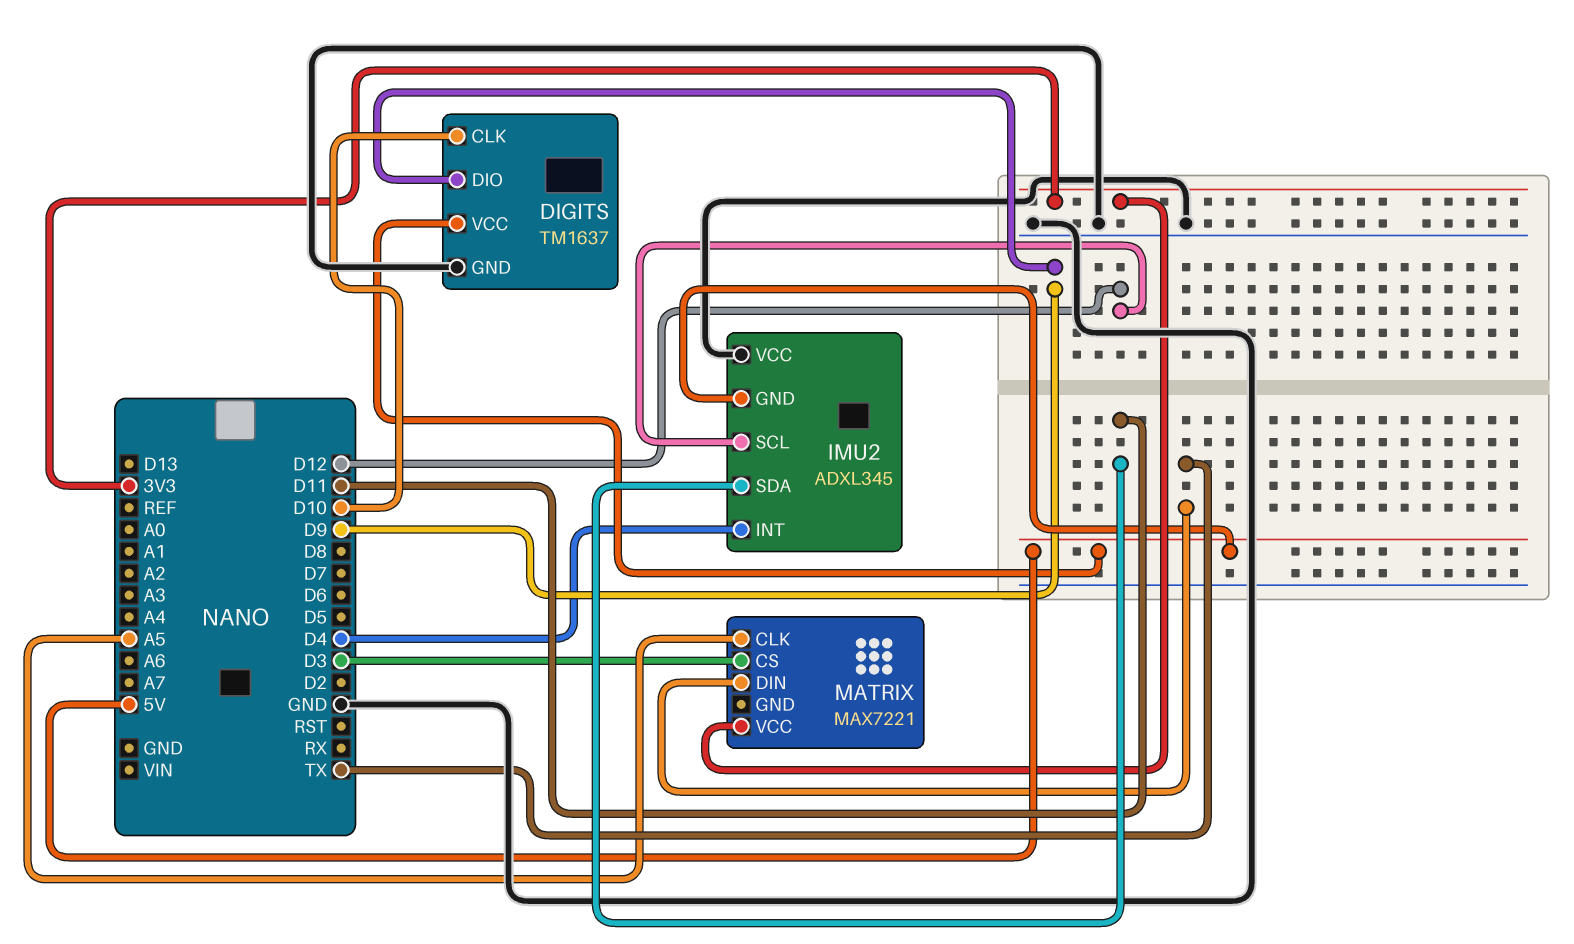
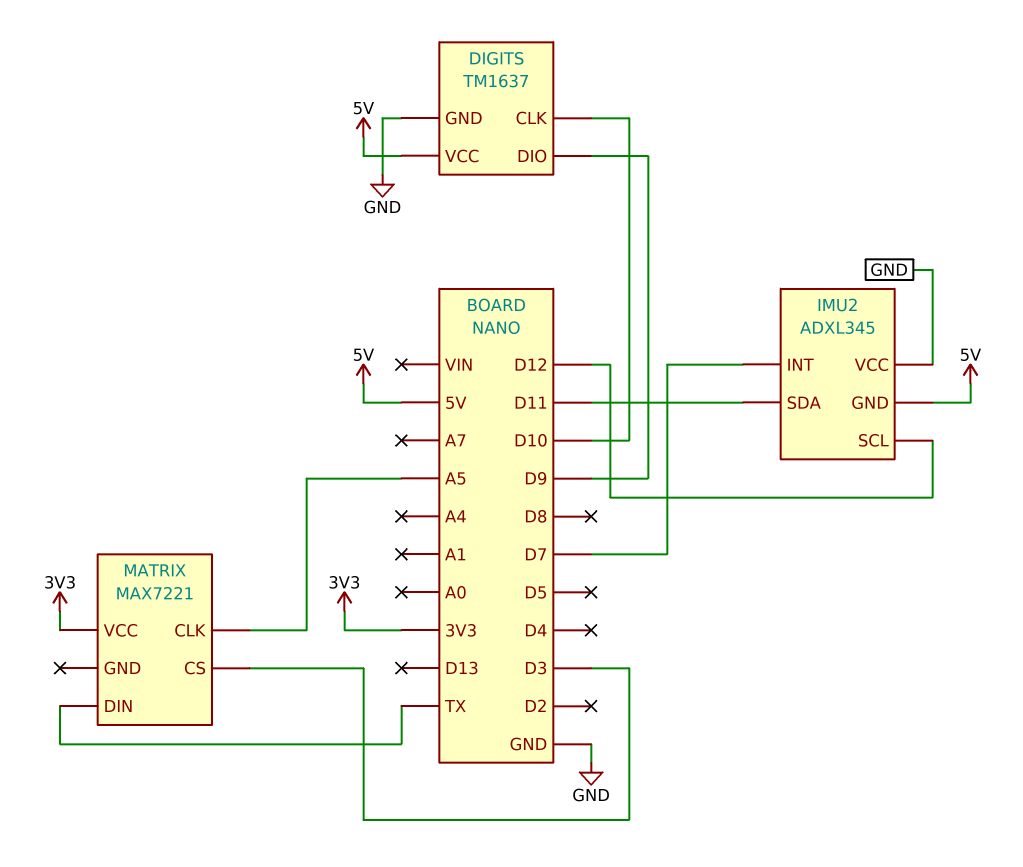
IMU2 pin INT: D4 -> D7

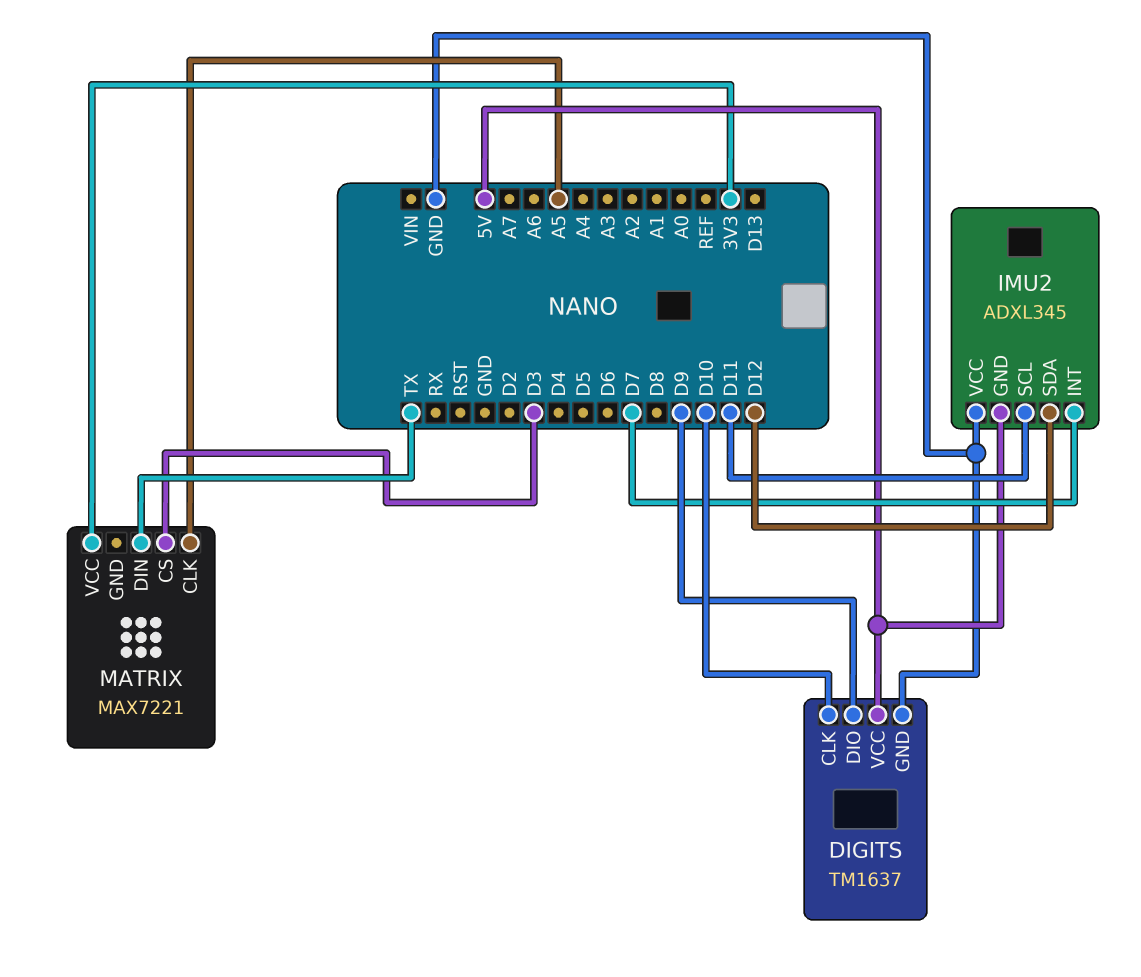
IMU2 pin SCL: D12 -> D11
IMU2 pin SDA: D11 -> D12

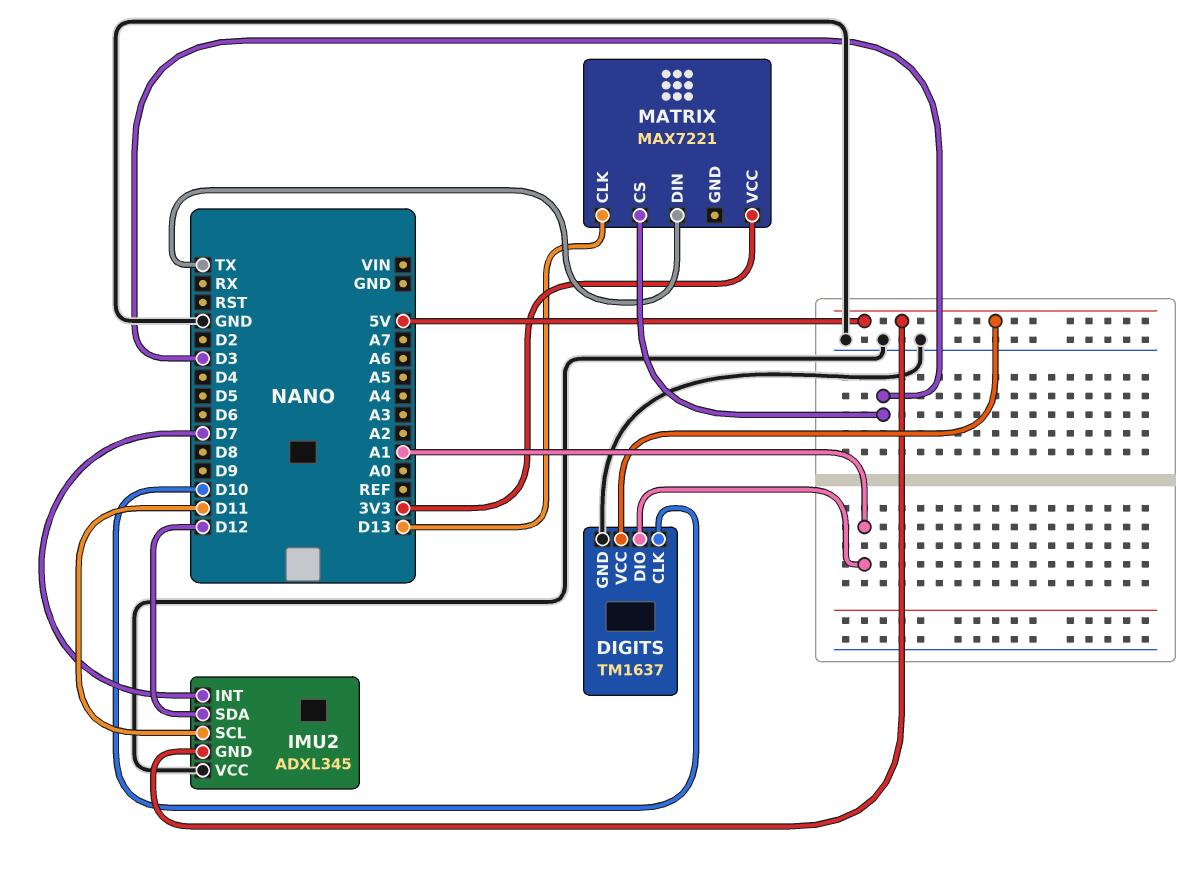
DIGITS pin DIO: D9 -> A1
MATRIX pin CLK: A5 -> D13

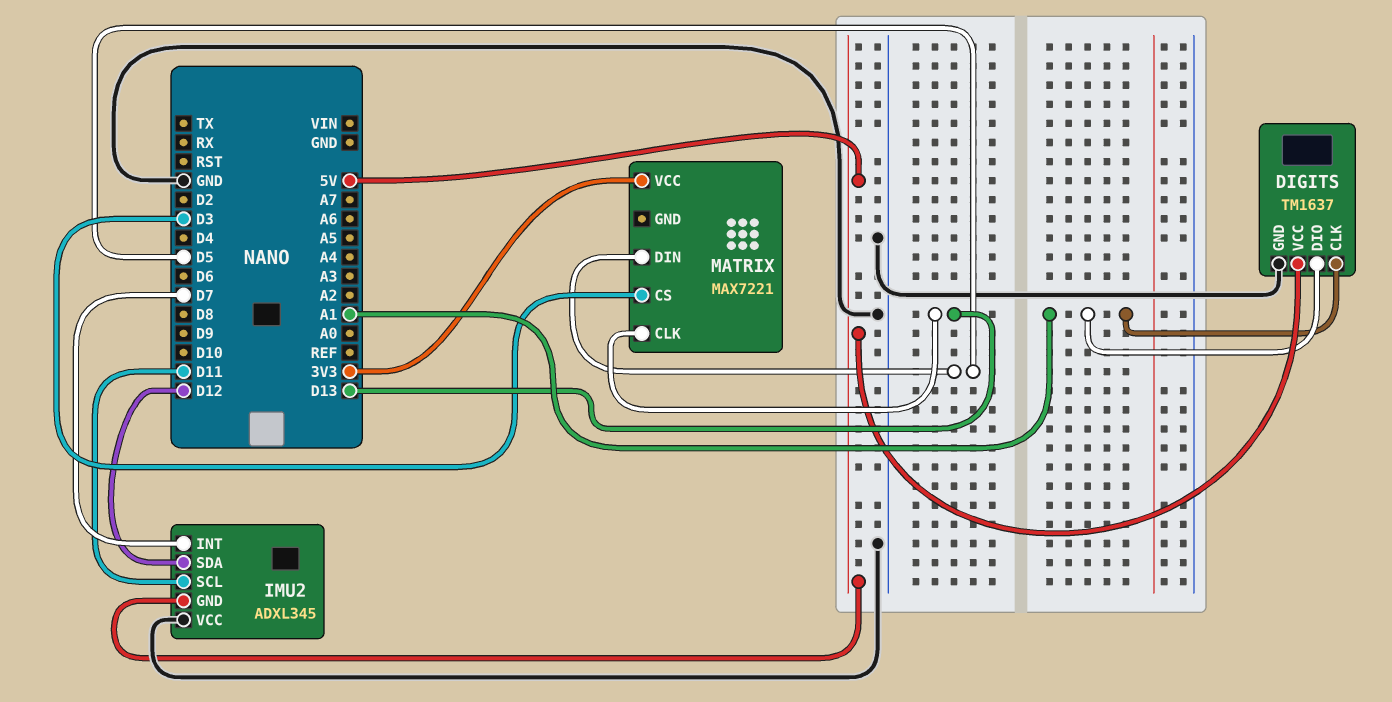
DIGITS pin CLK: D10 -> A1
MATRIX pin DIN: TX -> D5

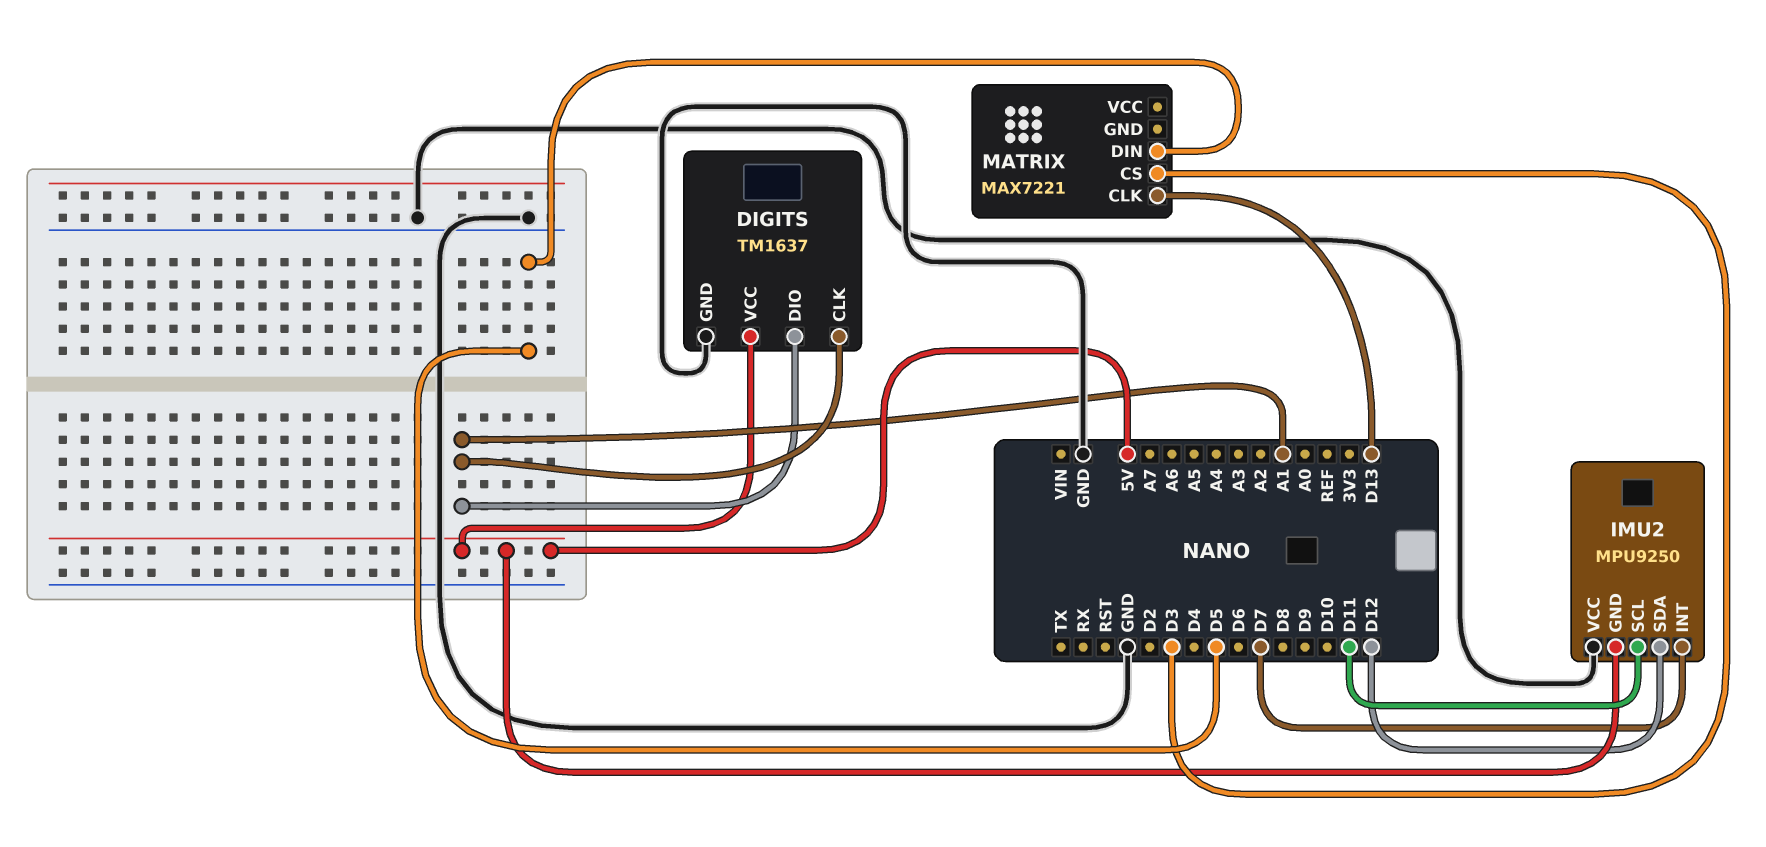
IMU2: ADXL345 -> MPU9250
MATRIX pin VCC: 3V3 -> none

